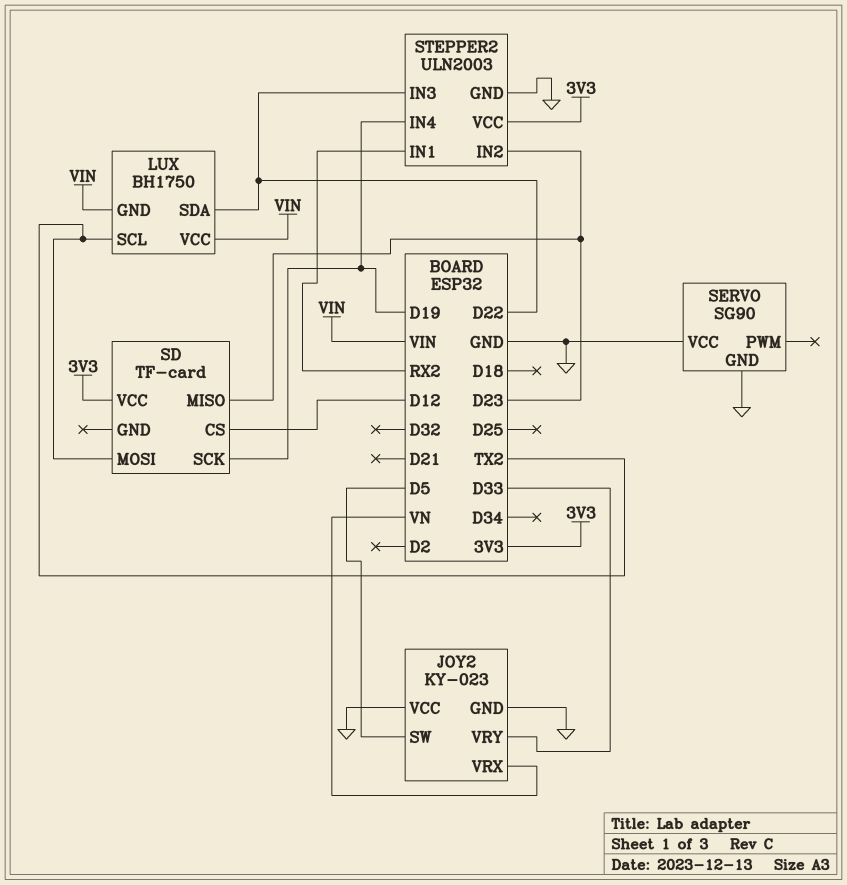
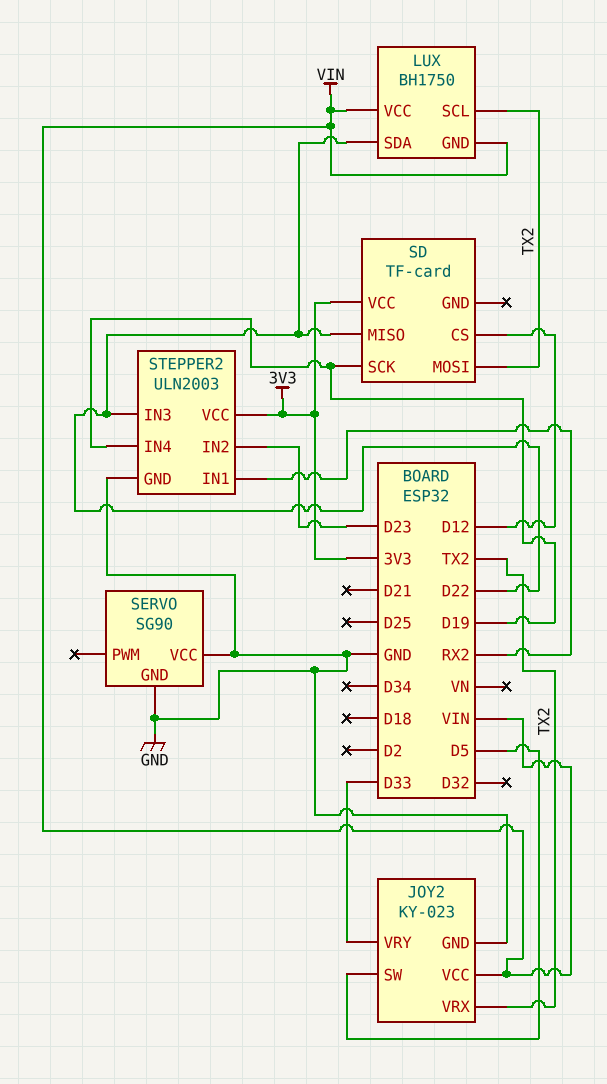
JOY2 pin VCC: GND -> VIN
JOY2 pin VRX: VN -> TX2
SD pin MISO: D23 -> D22

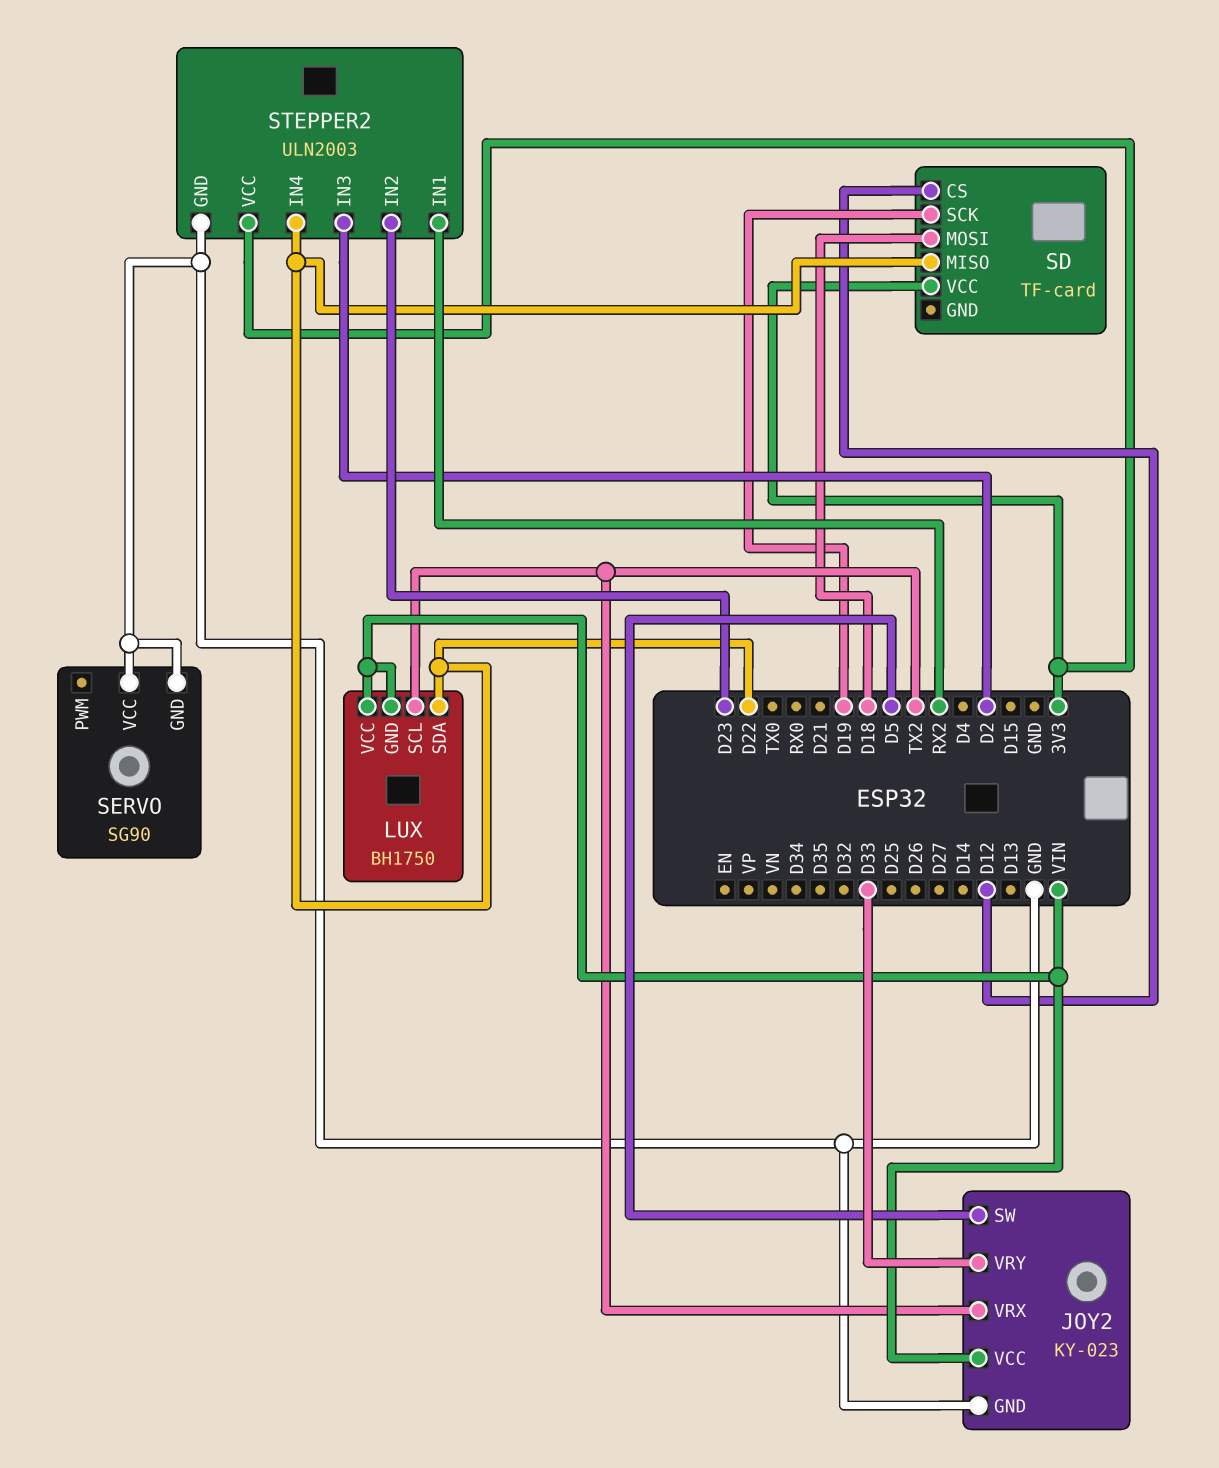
SD pin MOSI: TX2 -> D18
STEPPER2 pin IN3: D22 -> D2
STEPPER2 pin IN4: D19 -> D22

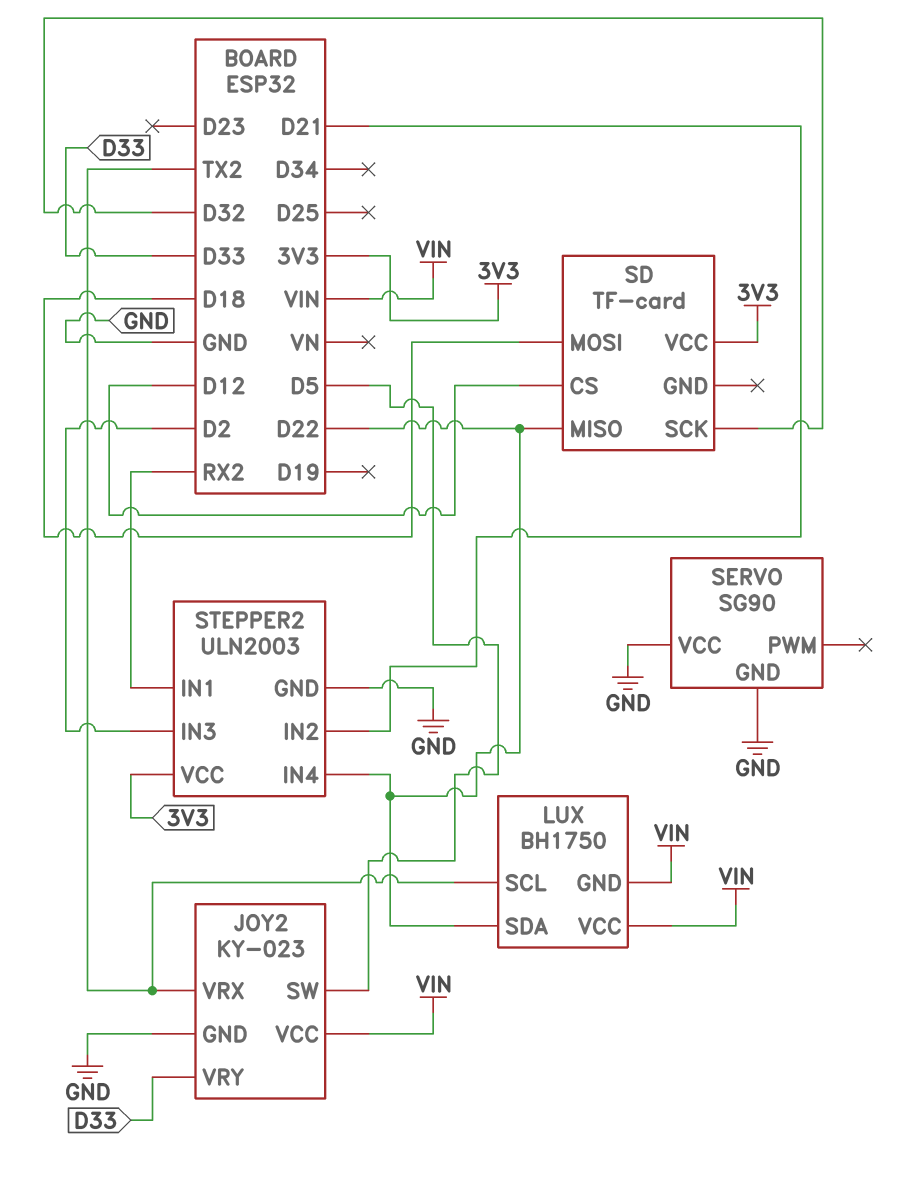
SD pin SCK: D19 -> D32
STEPPER2 pin IN2: D23 -> D21

